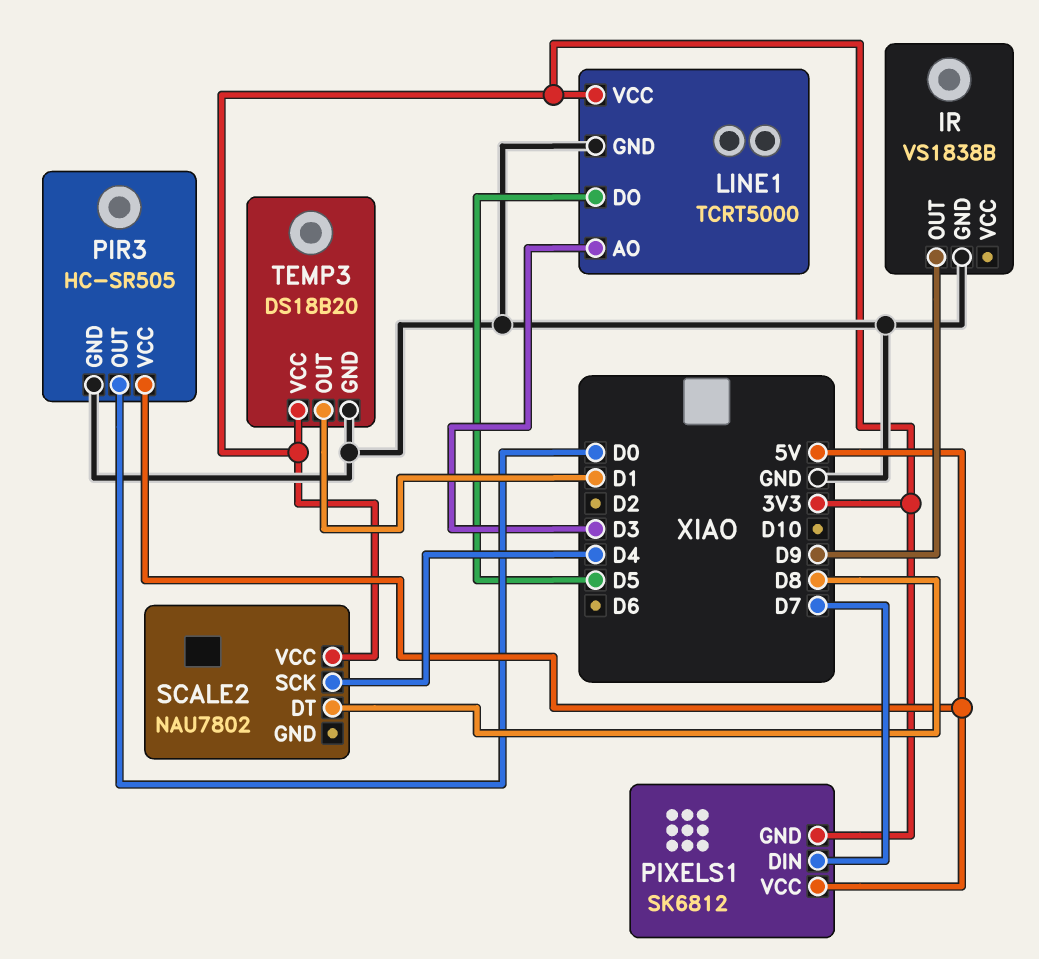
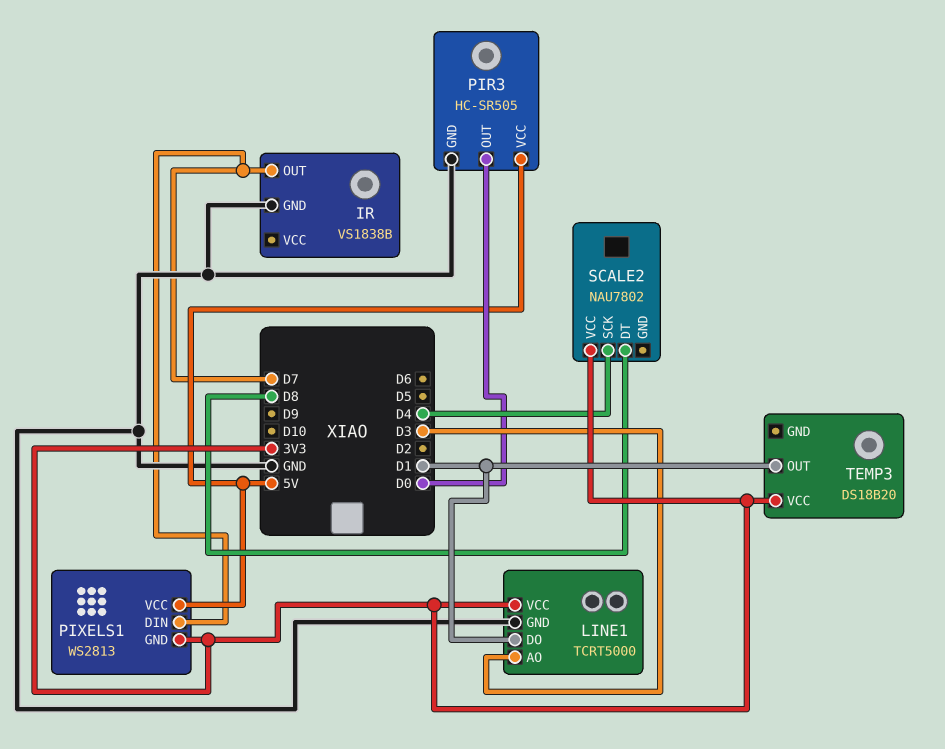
IR pin OUT: D9 -> D7
LINE1 pin DO: D5 -> D1
PIXELS1: SK6812 -> WS2813
TEMP3 pin GND: GND -> none

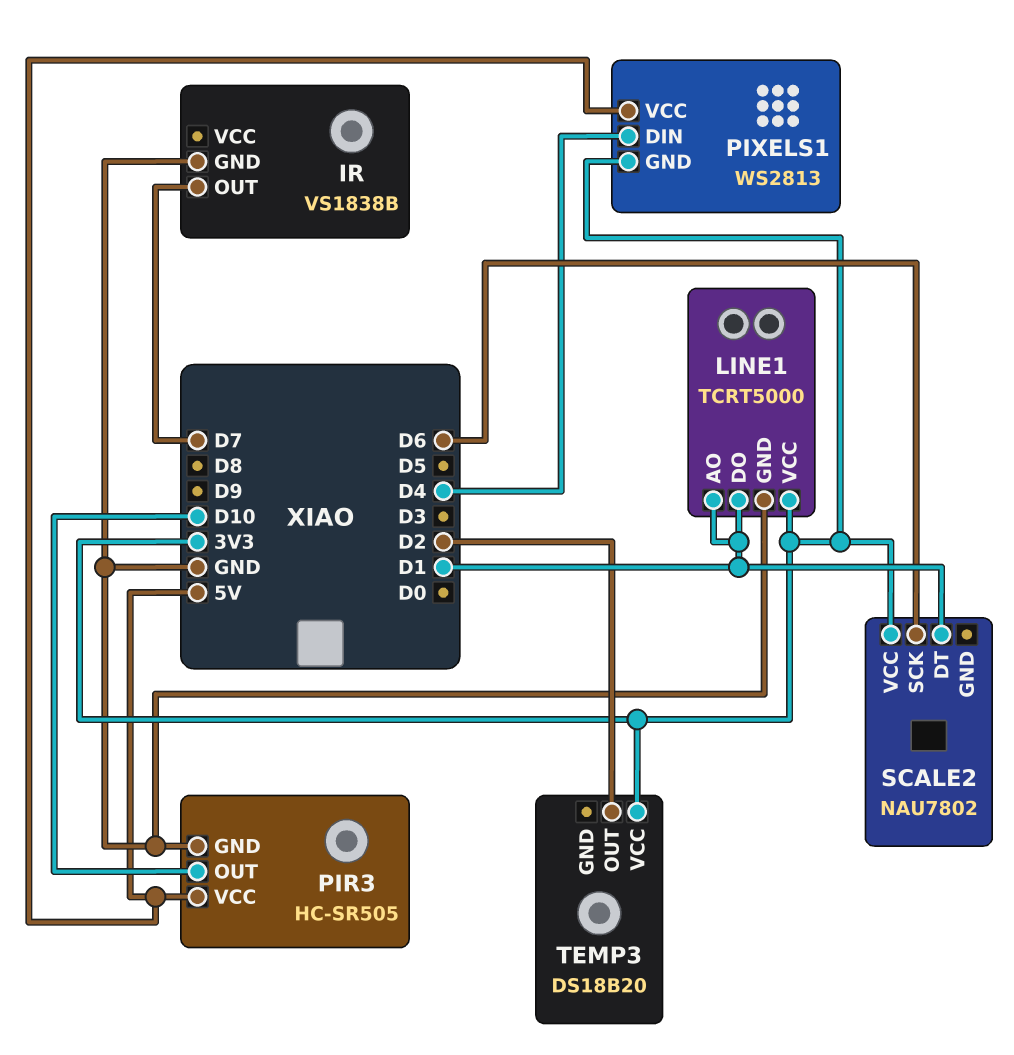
LINE1 pin AO: D3 -> D1
PIR3 pin OUT: D0 -> D10
PIXELS1 pin DIN: D7 -> D4
SCALE2 pin DT: D8 -> D1
SCALE2 pin SCK: D4 -> D6
TEMP3 pin OUT: D1 -> D2

